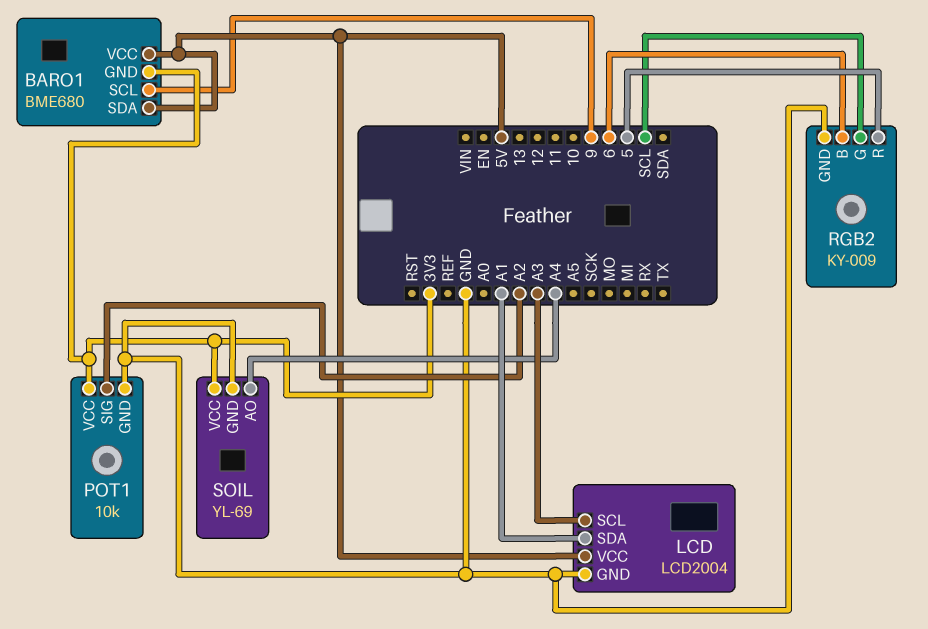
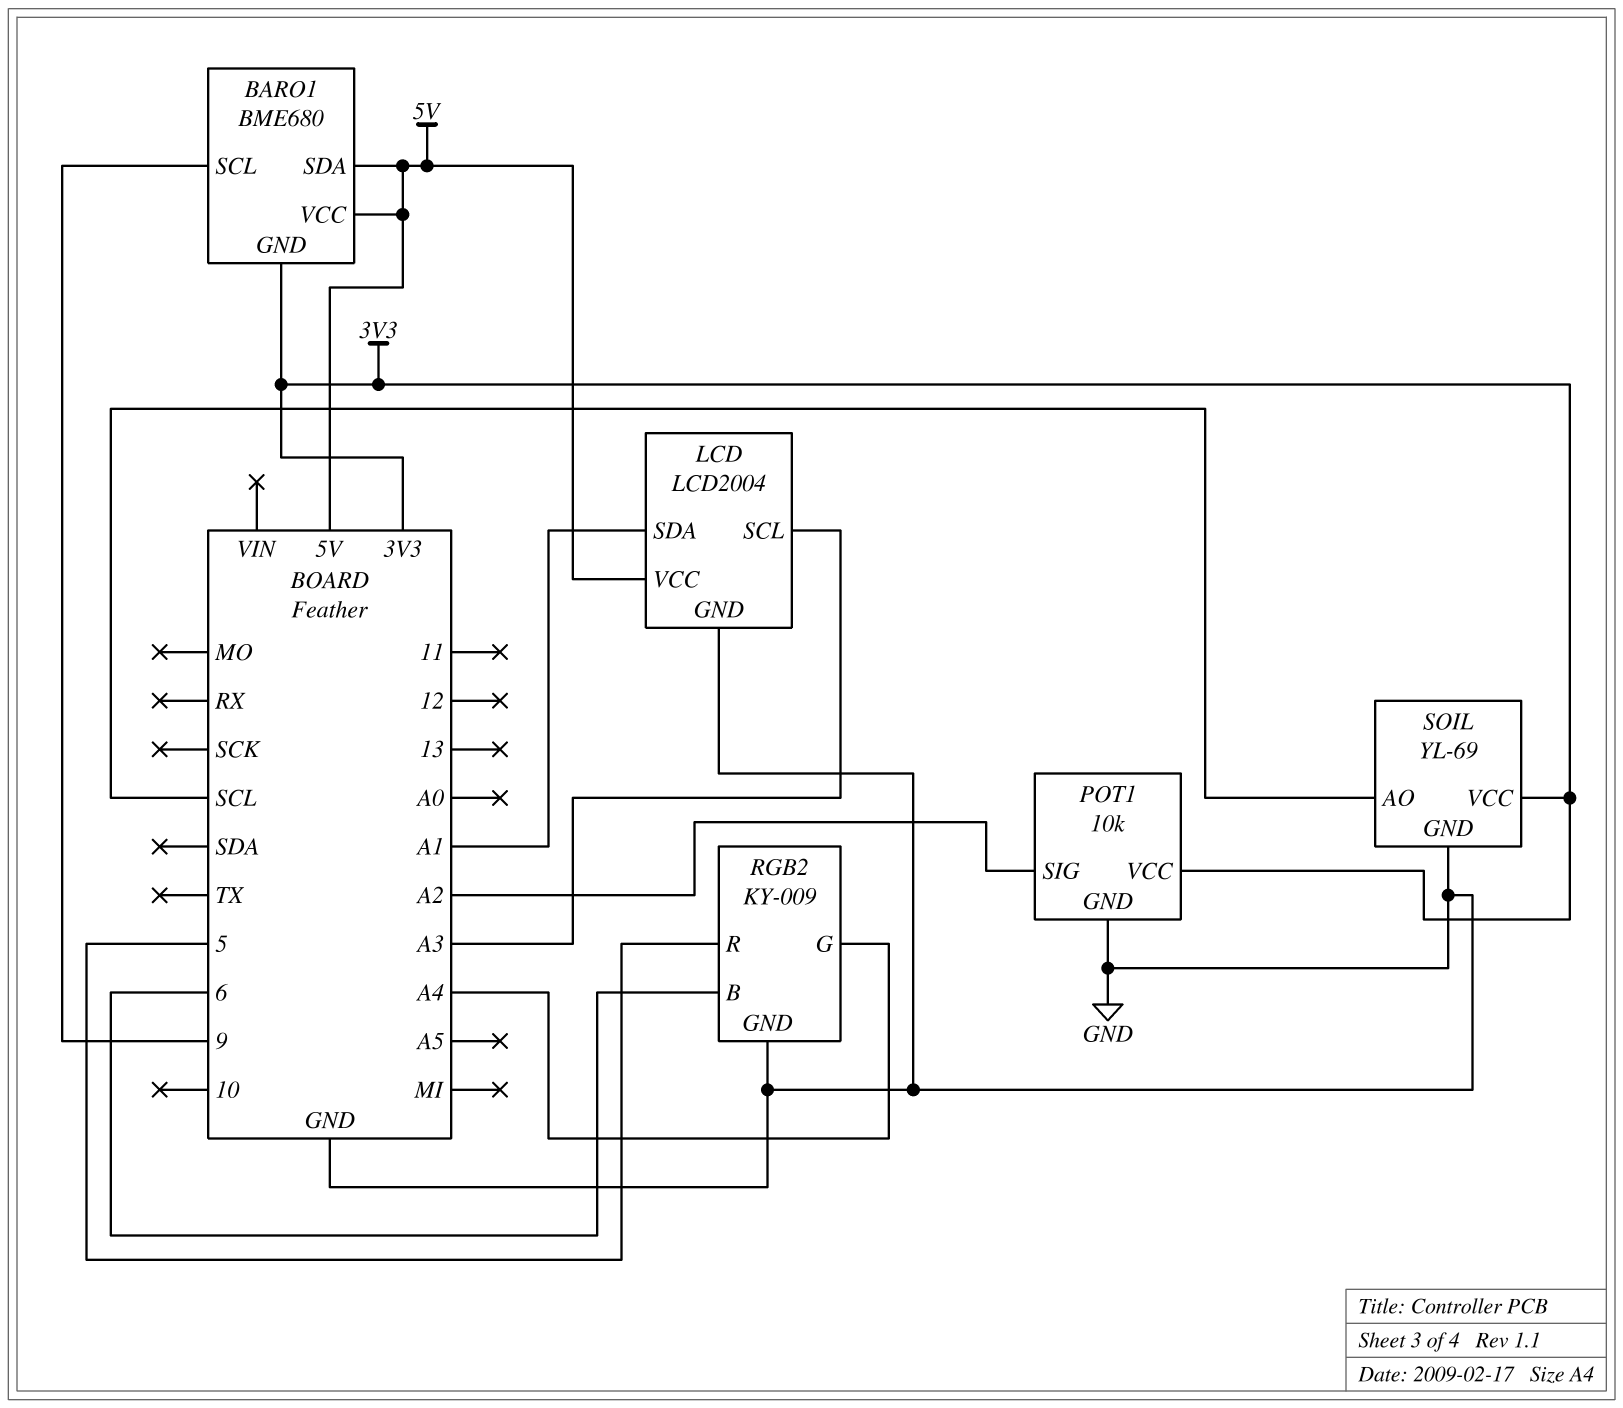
RGB2 pin G: SCL -> A4
SOIL pin AO: A4 -> SCL

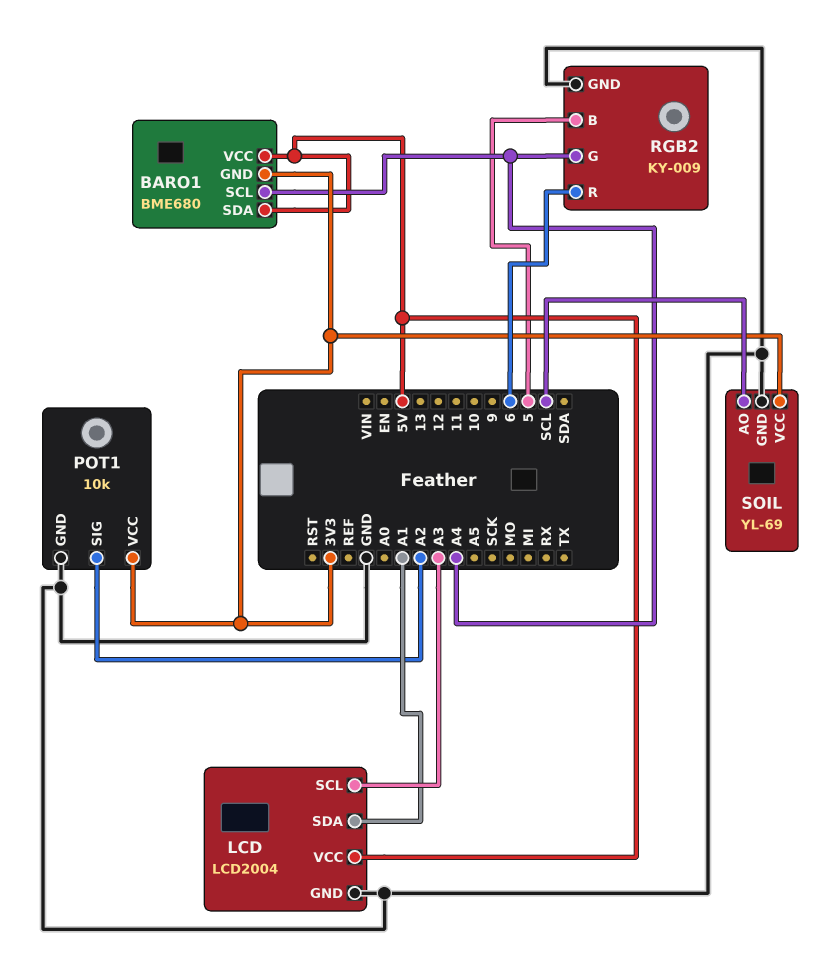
BARO1 pin SCL: 9 -> A4
RGB2 pin B: 6 -> 5
RGB2 pin R: 5 -> 6

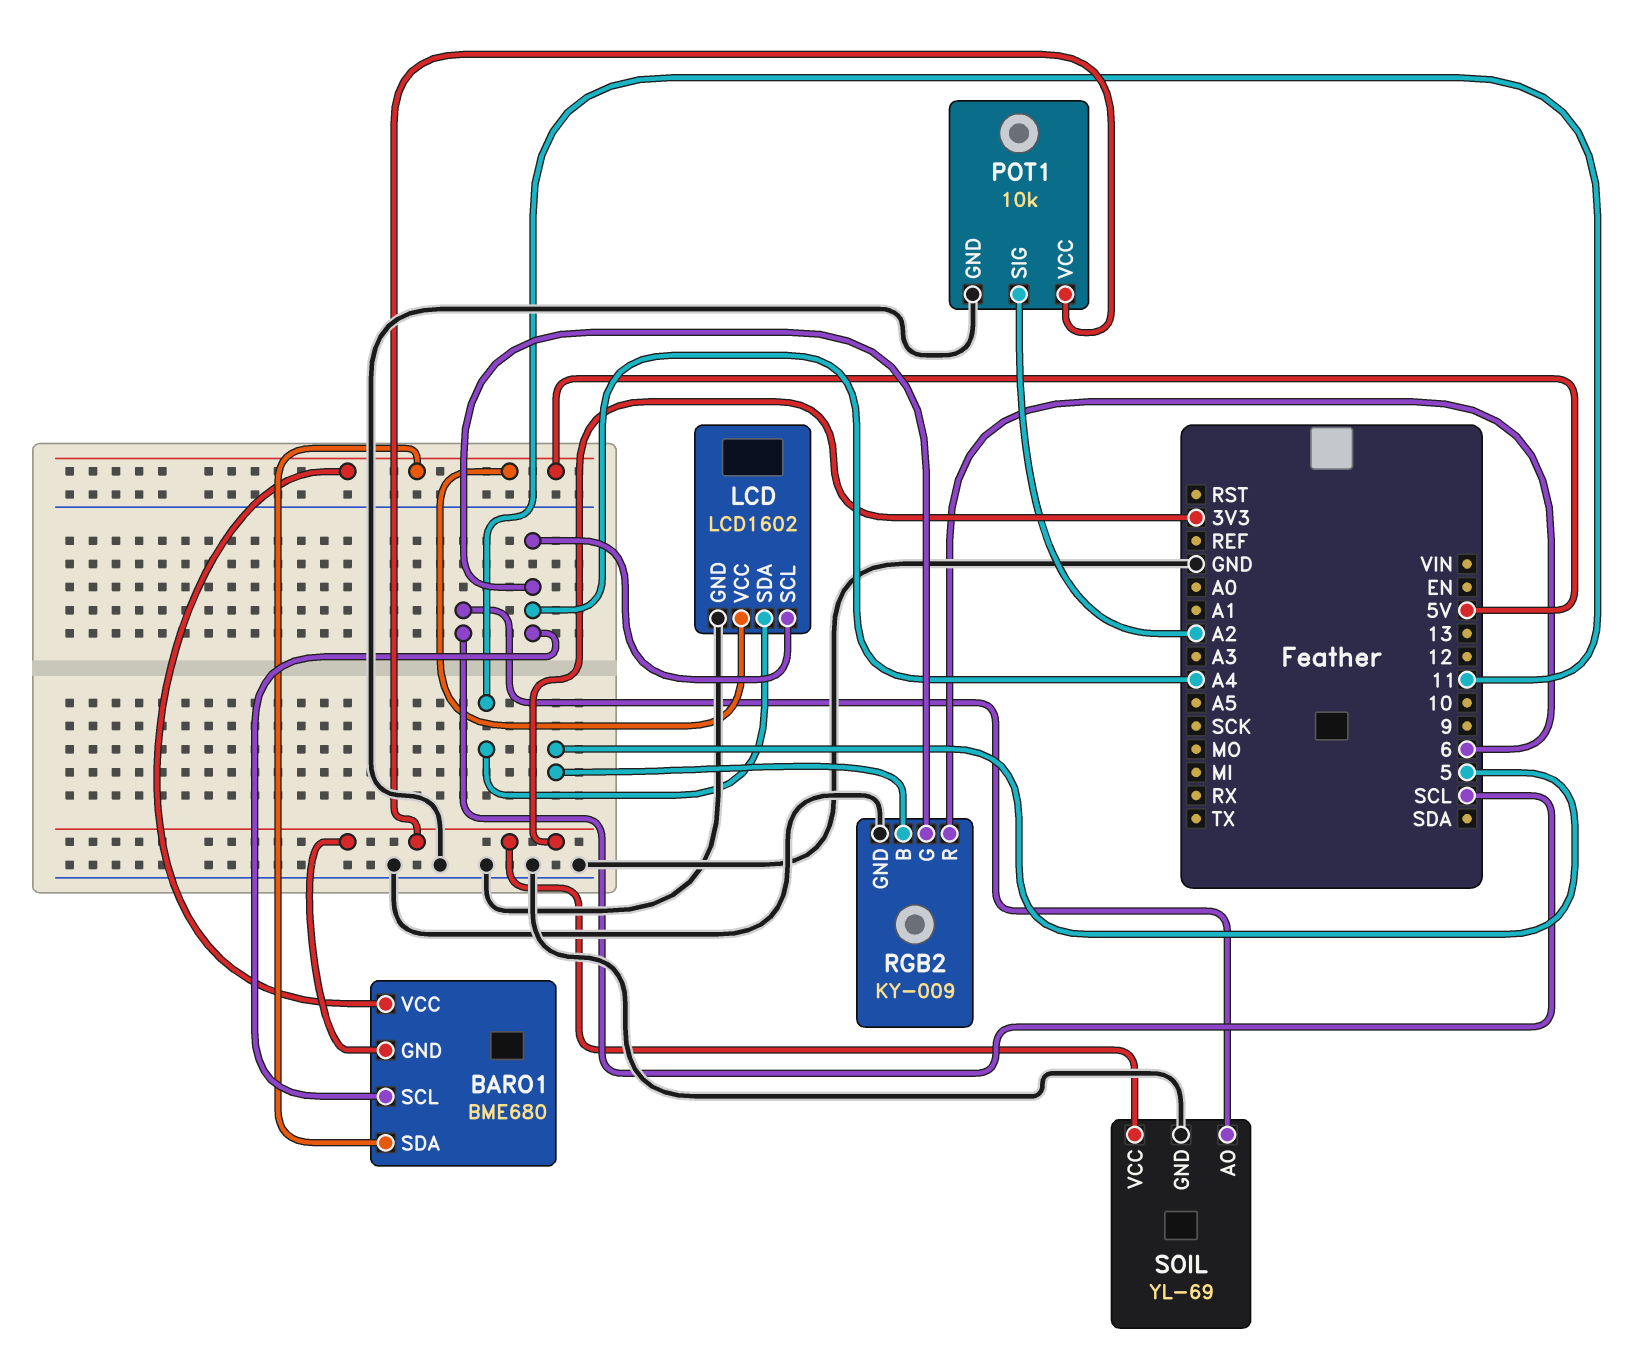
LCD: LCD2004 -> LCD1602
LCD pin SCL: A3 -> A4
LCD pin SDA: A1 -> 11

